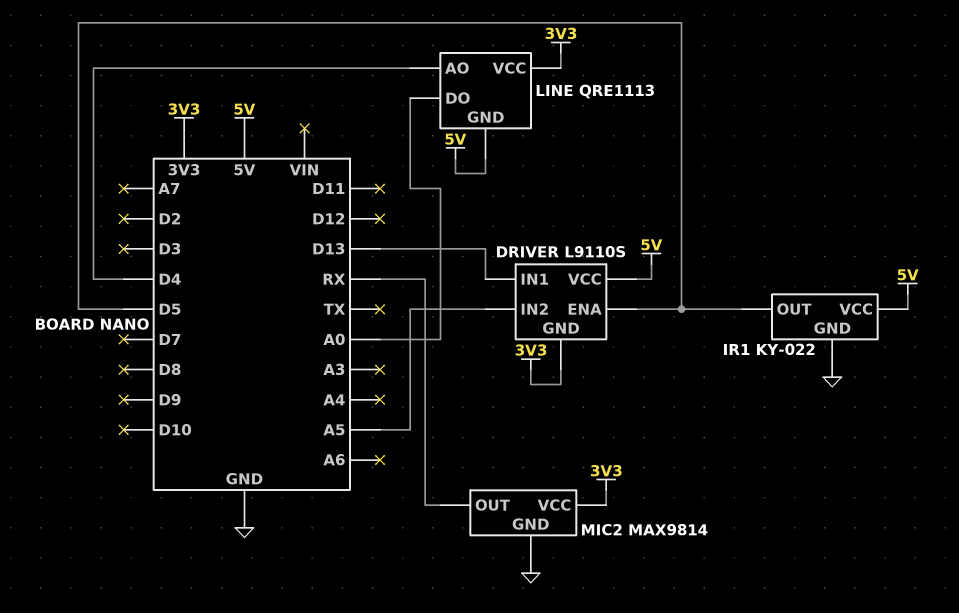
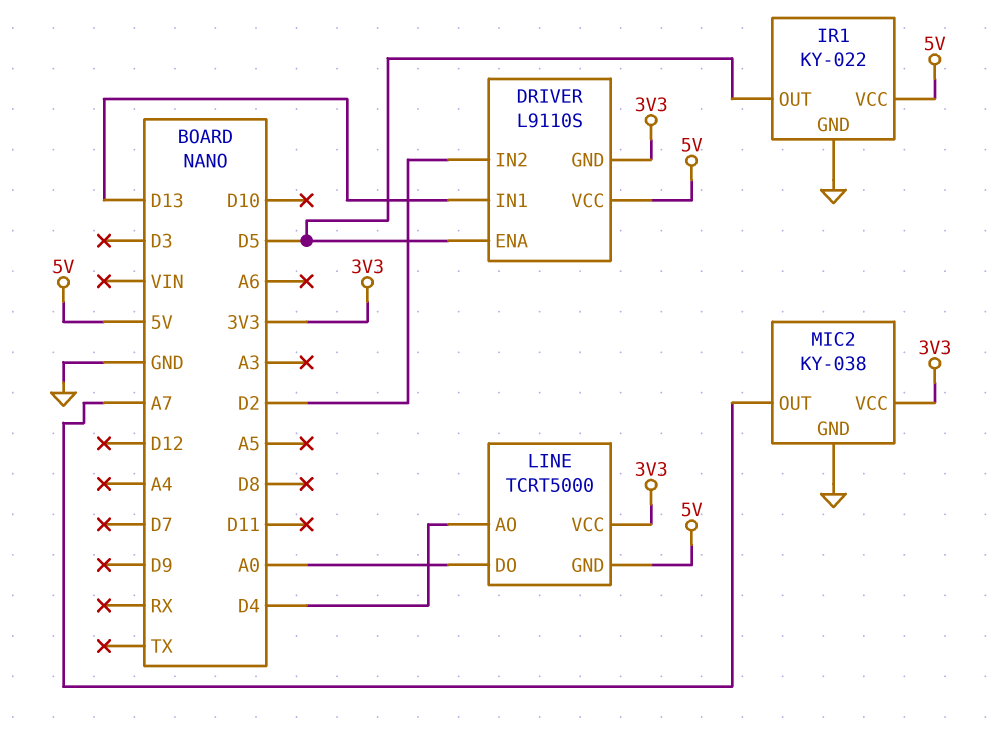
DRIVER pin IN2: A5 -> D2
LINE: QRE1113 -> TCRT5000
MIC2: MAX9814 -> KY-038
MIC2 pin OUT: RX -> A7

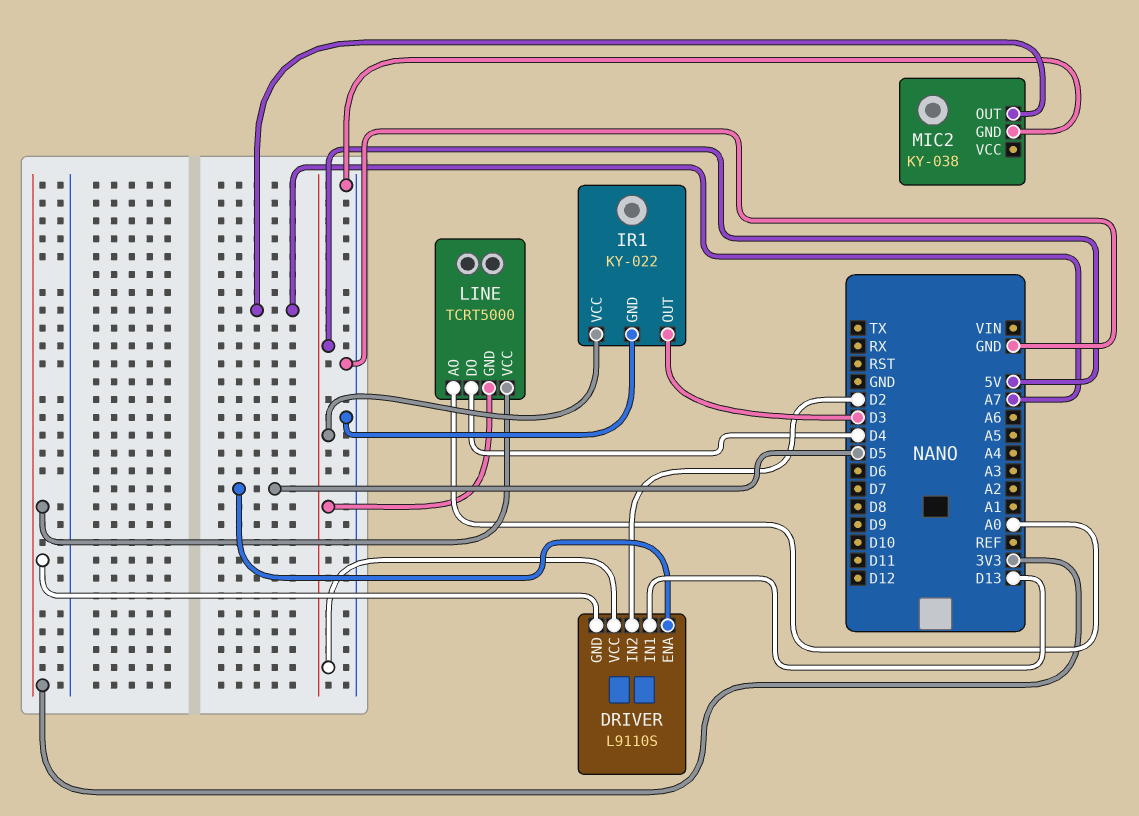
IR1 pin OUT: D5 -> D3
LINE pin AO: D4 -> A0
LINE pin DO: A0 -> D4
MIC2 pin VCC: 3V3 -> none

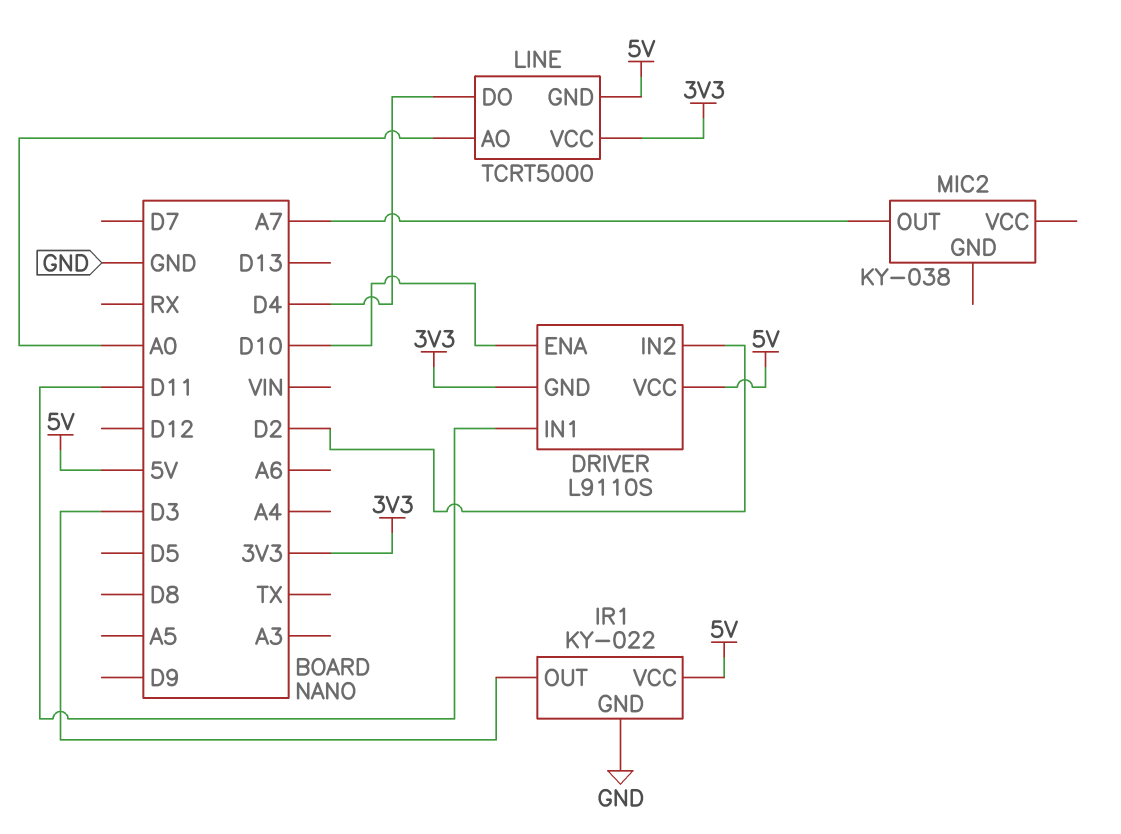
DRIVER pin ENA: D5 -> D10
DRIVER pin IN1: D13 -> D11
MIC2 pin GND: GND -> none

